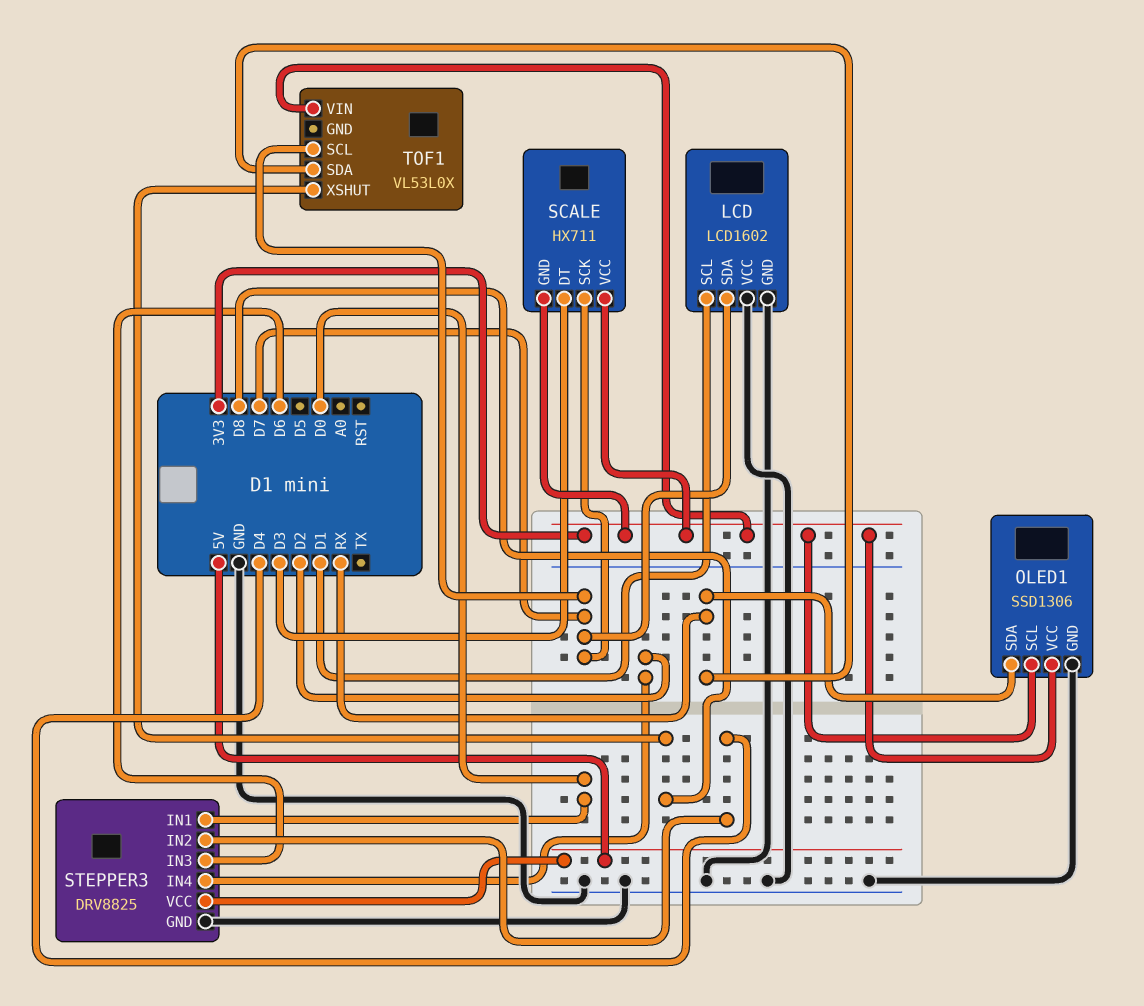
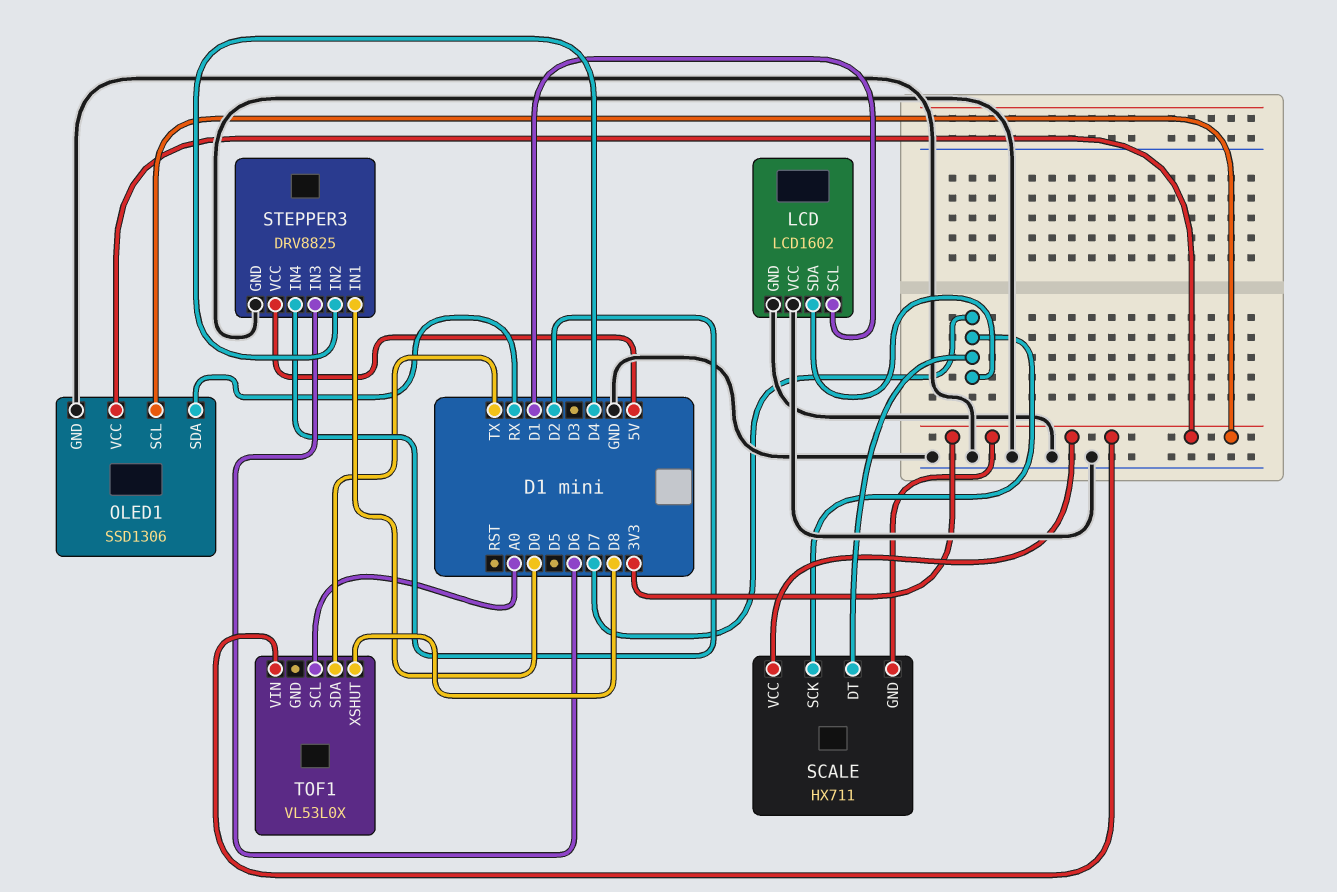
SCALE pin DT: D3 -> D7
TOF1 pin SCL: D7 -> A0
TOF1 pin SDA: RX -> TX

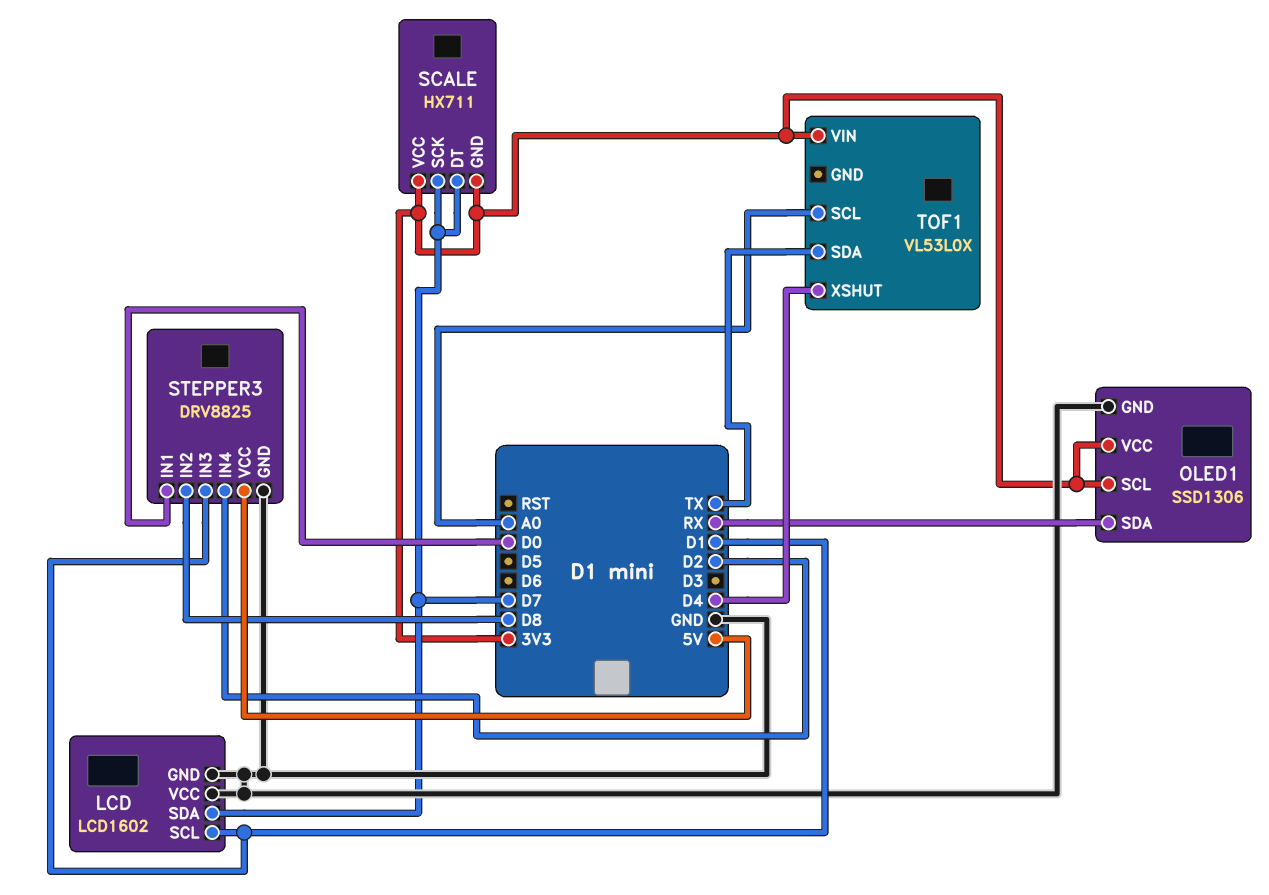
STEPPER3 pin IN2: D4 -> D8
STEPPER3 pin IN3: D6 -> D1
TOF1 pin XSHUT: D8 -> D4

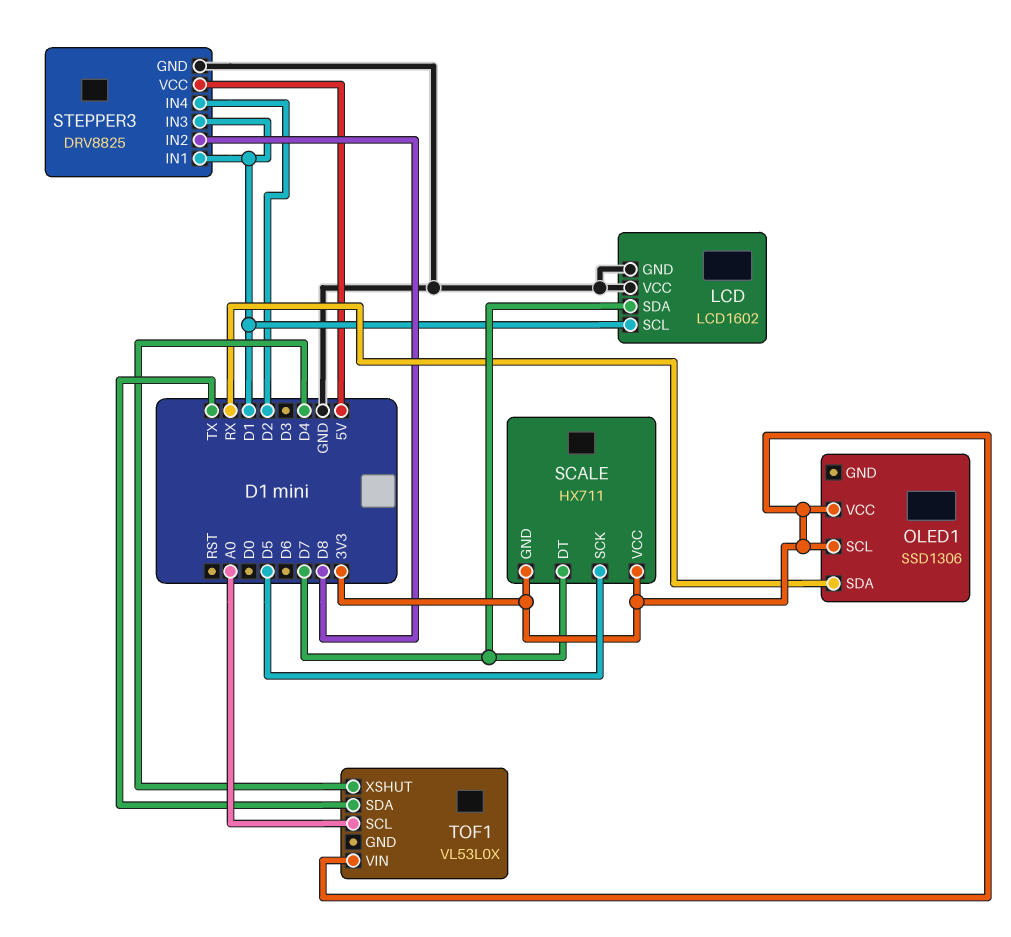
OLED1 pin GND: GND -> none
SCALE pin SCK: D7 -> D5
STEPPER3 pin IN1: D0 -> D1

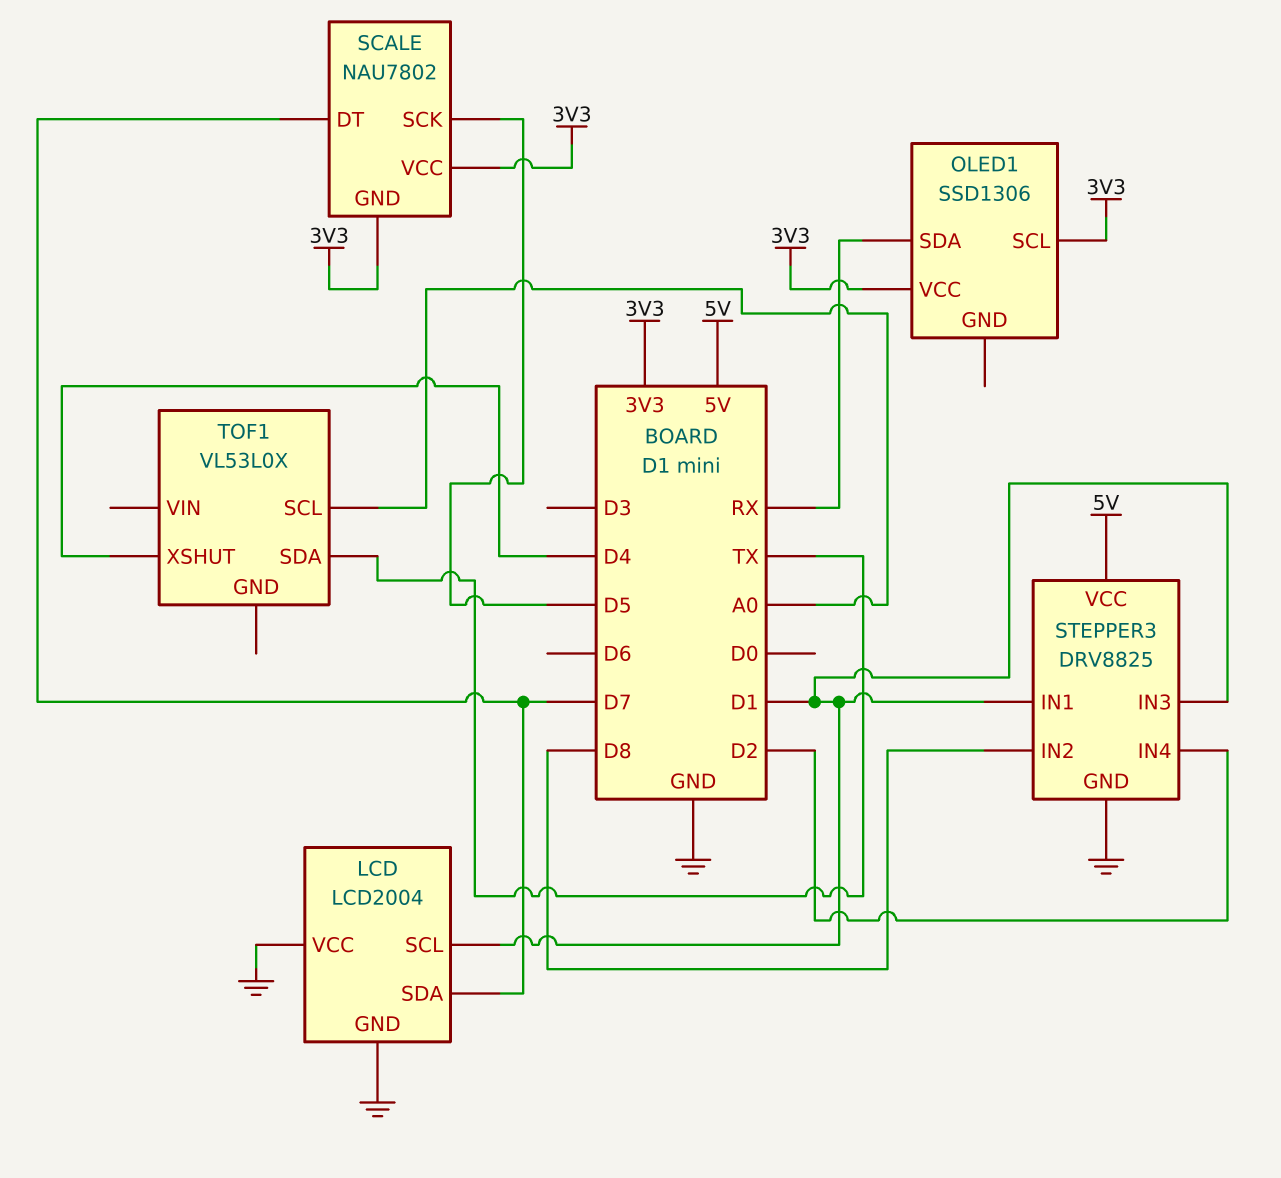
LCD: LCD1602 -> LCD2004
SCALE: HX711 -> NAU7802
TOF1 pin VIN: 3V3 -> none

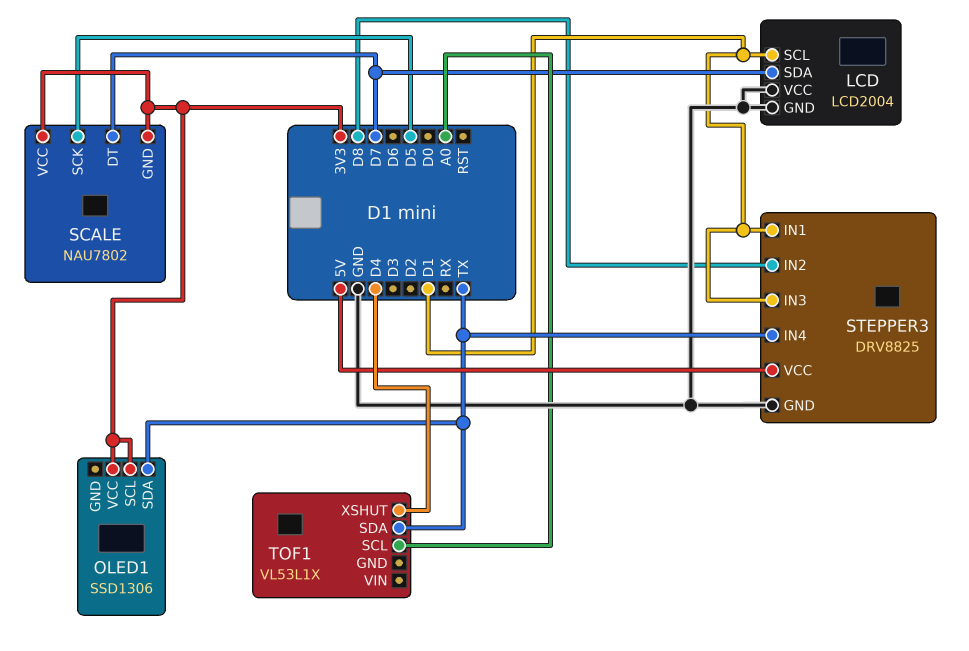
OLED1 pin SDA: RX -> TX
STEPPER3 pin IN4: D2 -> TX
TOF1: VL53L0X -> VL53L1X

